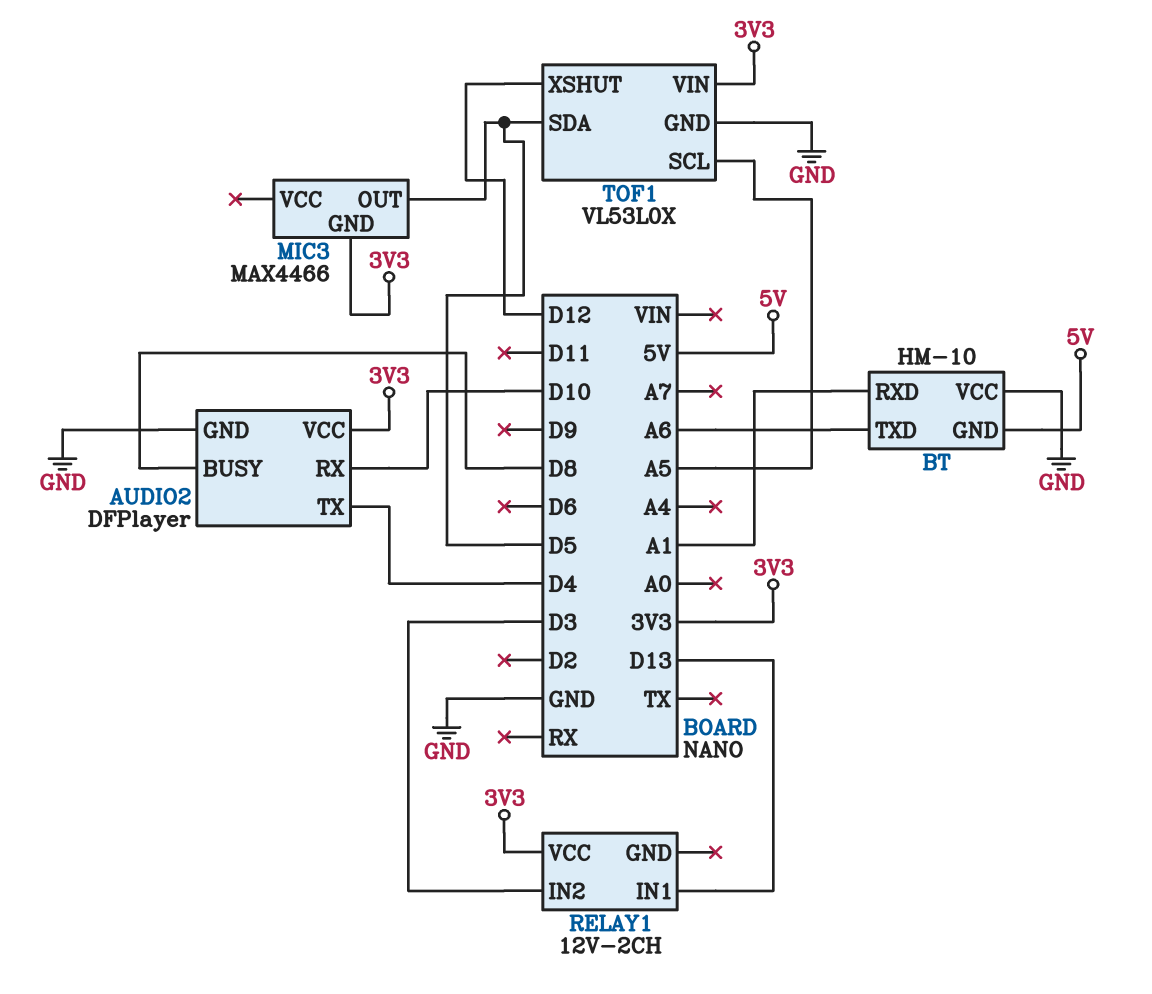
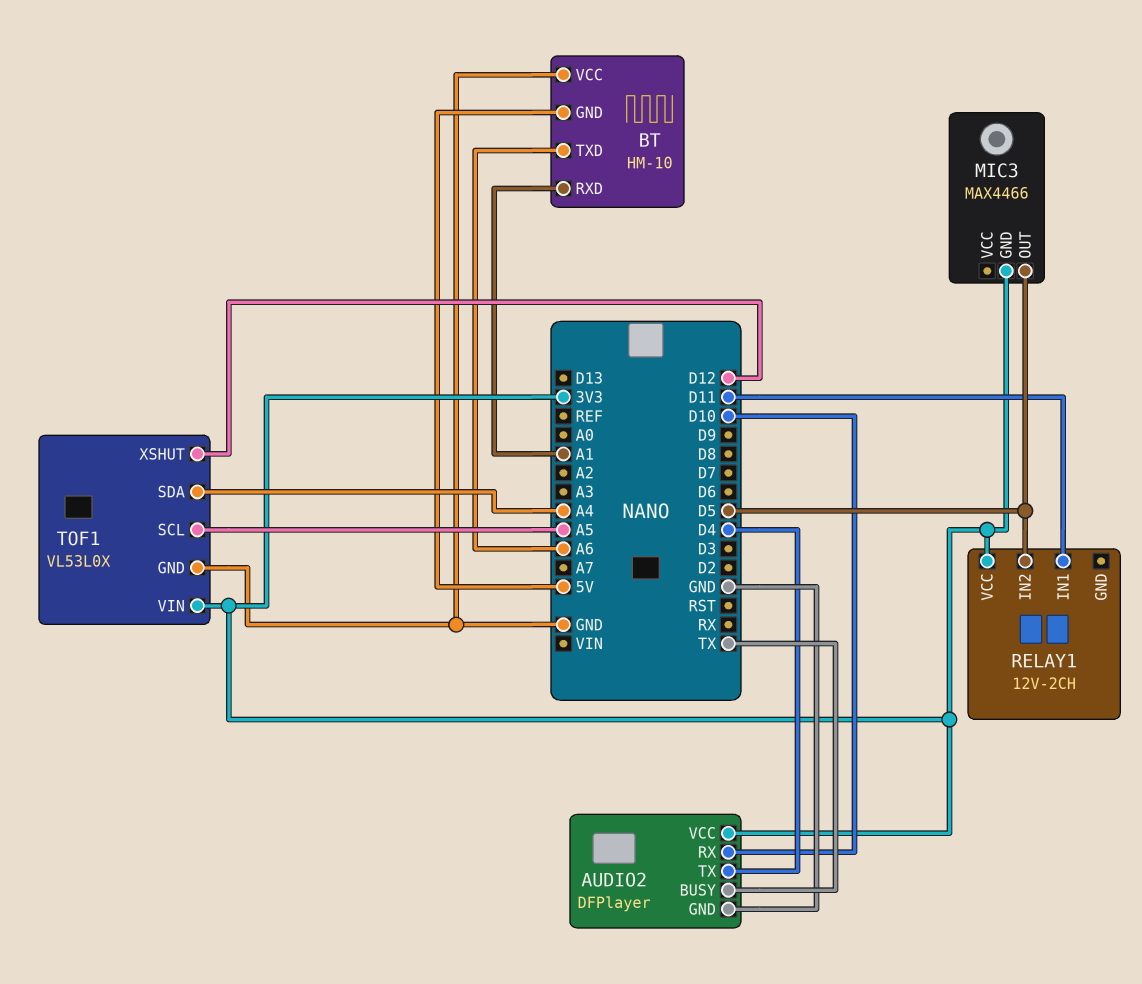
AUDIO2 pin BUSY: D8 -> TX
RELAY1 pin IN1: D13 -> D11
RELAY1 pin IN2: D3 -> D5
TOF1 pin SDA: D5 -> A4

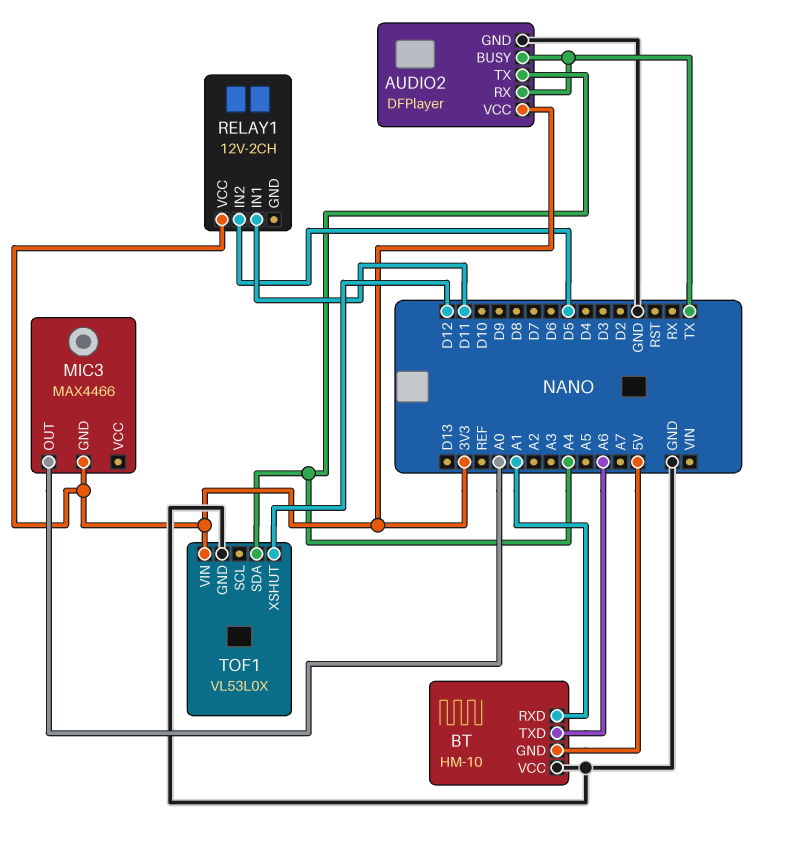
AUDIO2 pin RX: D10 -> TX
AUDIO2 pin TX: D4 -> A4
MIC3 pin OUT: D5 -> A0
TOF1 pin SCL: A5 -> none

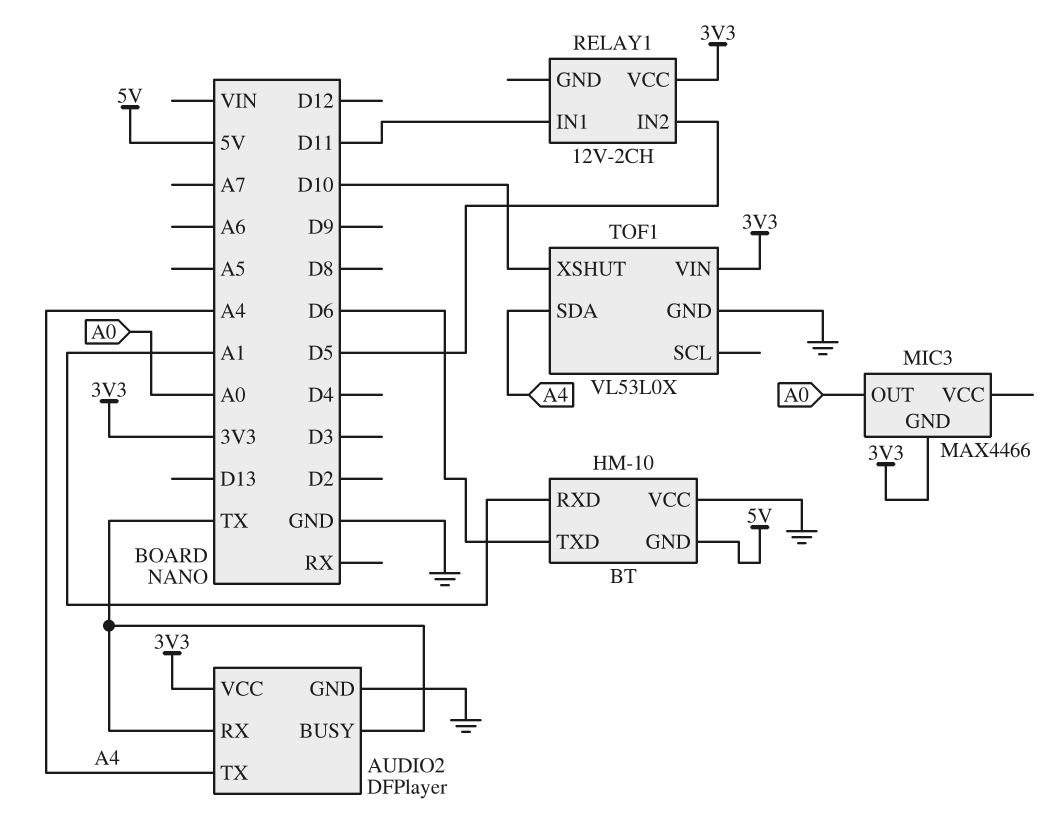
BT pin TXD: A6 -> D6
TOF1 pin XSHUT: D12 -> D10

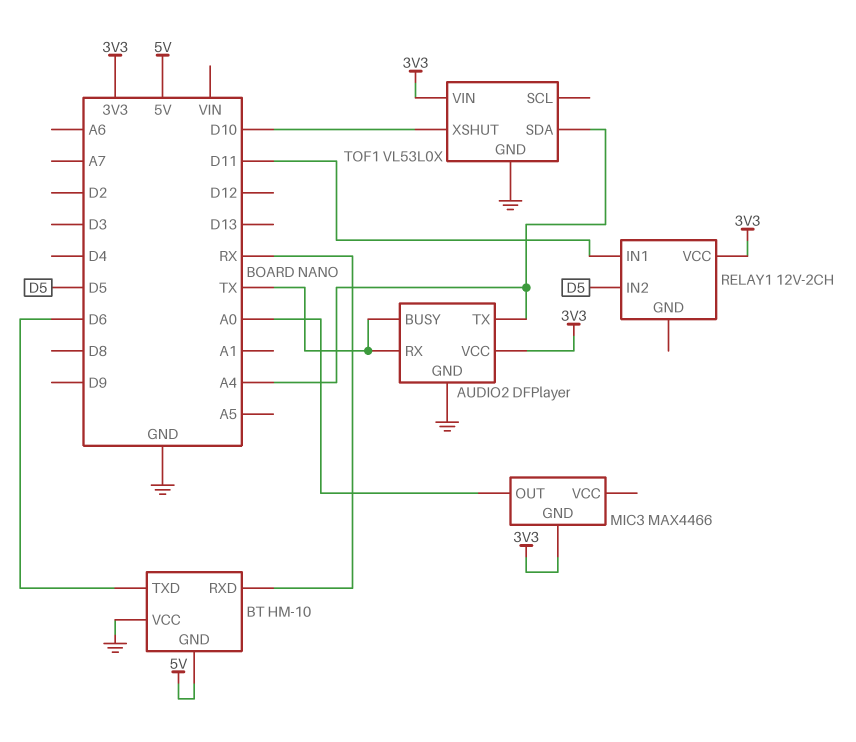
BT pin RXD: A1 -> RX

